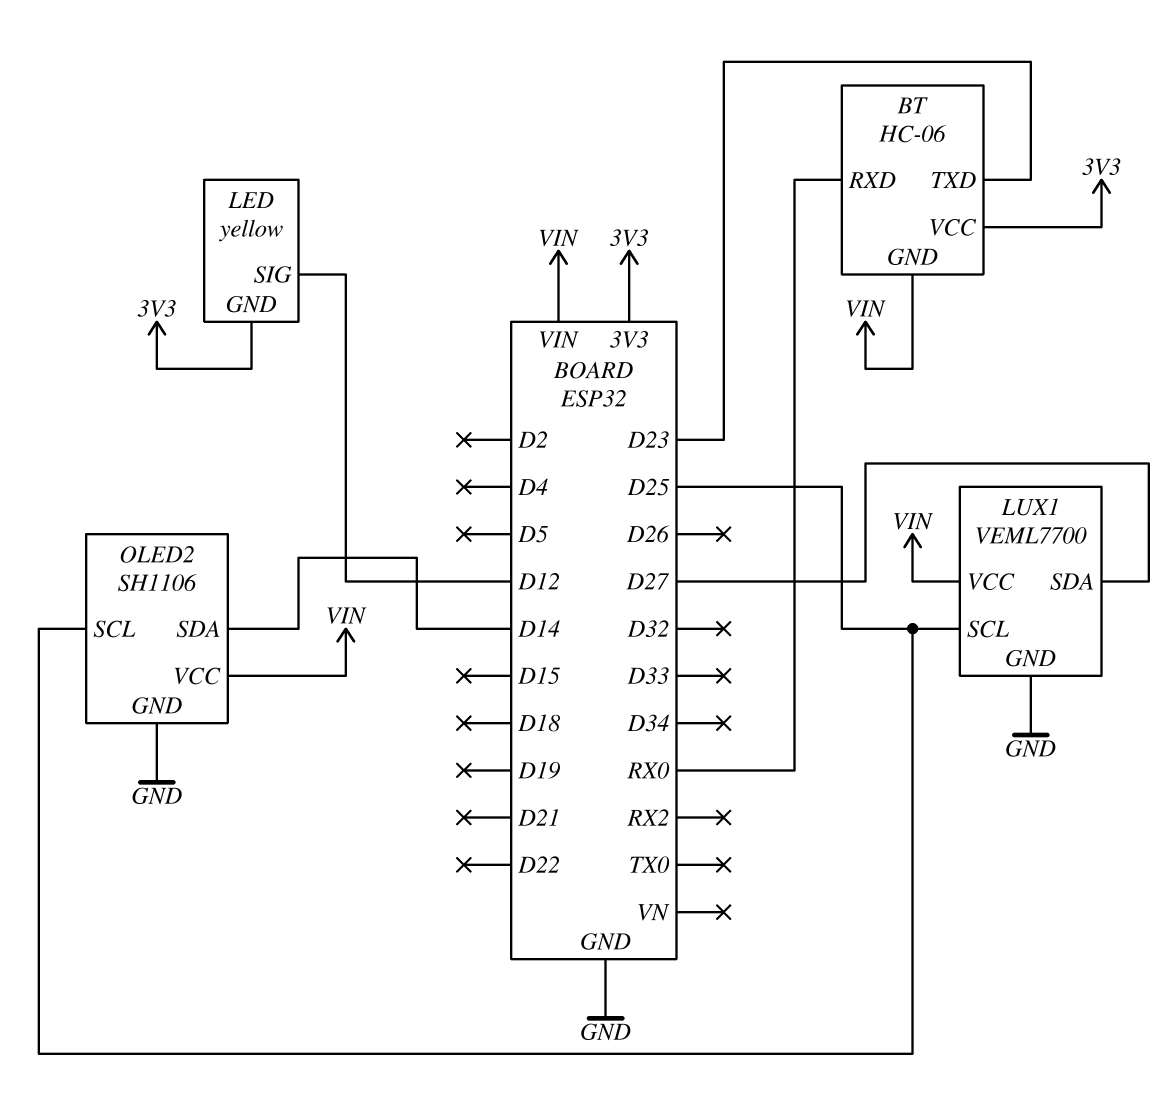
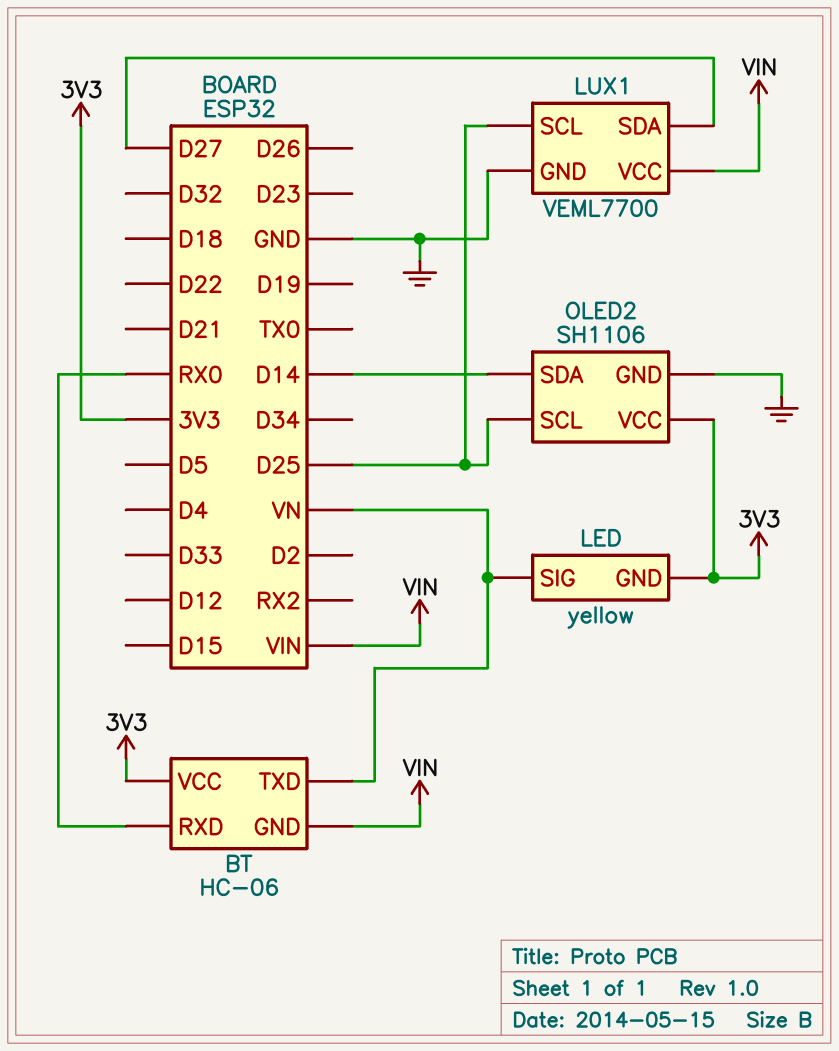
BT pin TXD: D23 -> VN
LED pin SIG: D12 -> VN
OLED2 pin VCC: VIN -> 3V3

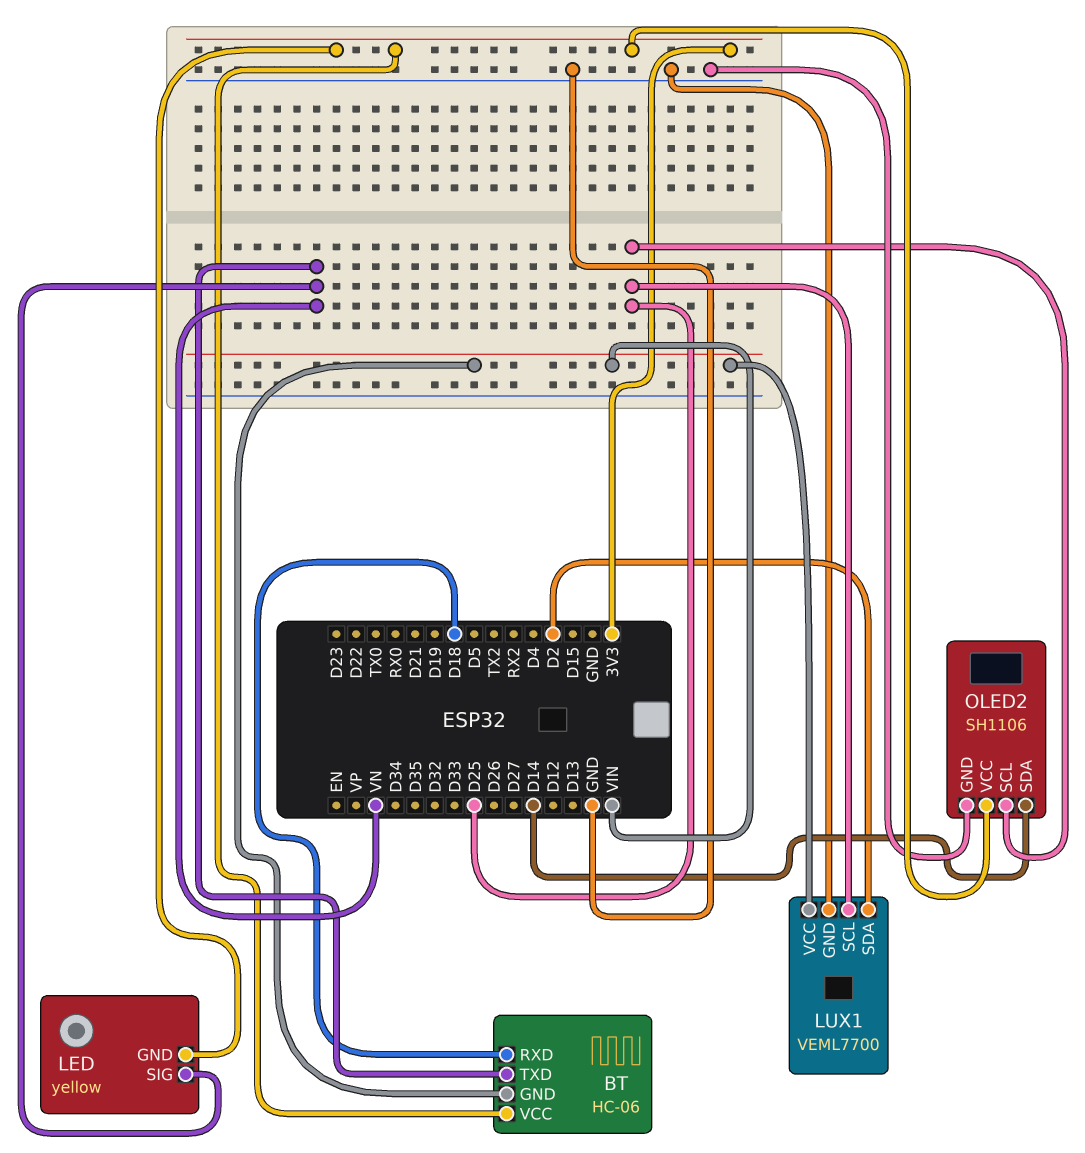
BT pin RXD: RX0 -> D18
LUX1 pin SDA: D27 -> D2

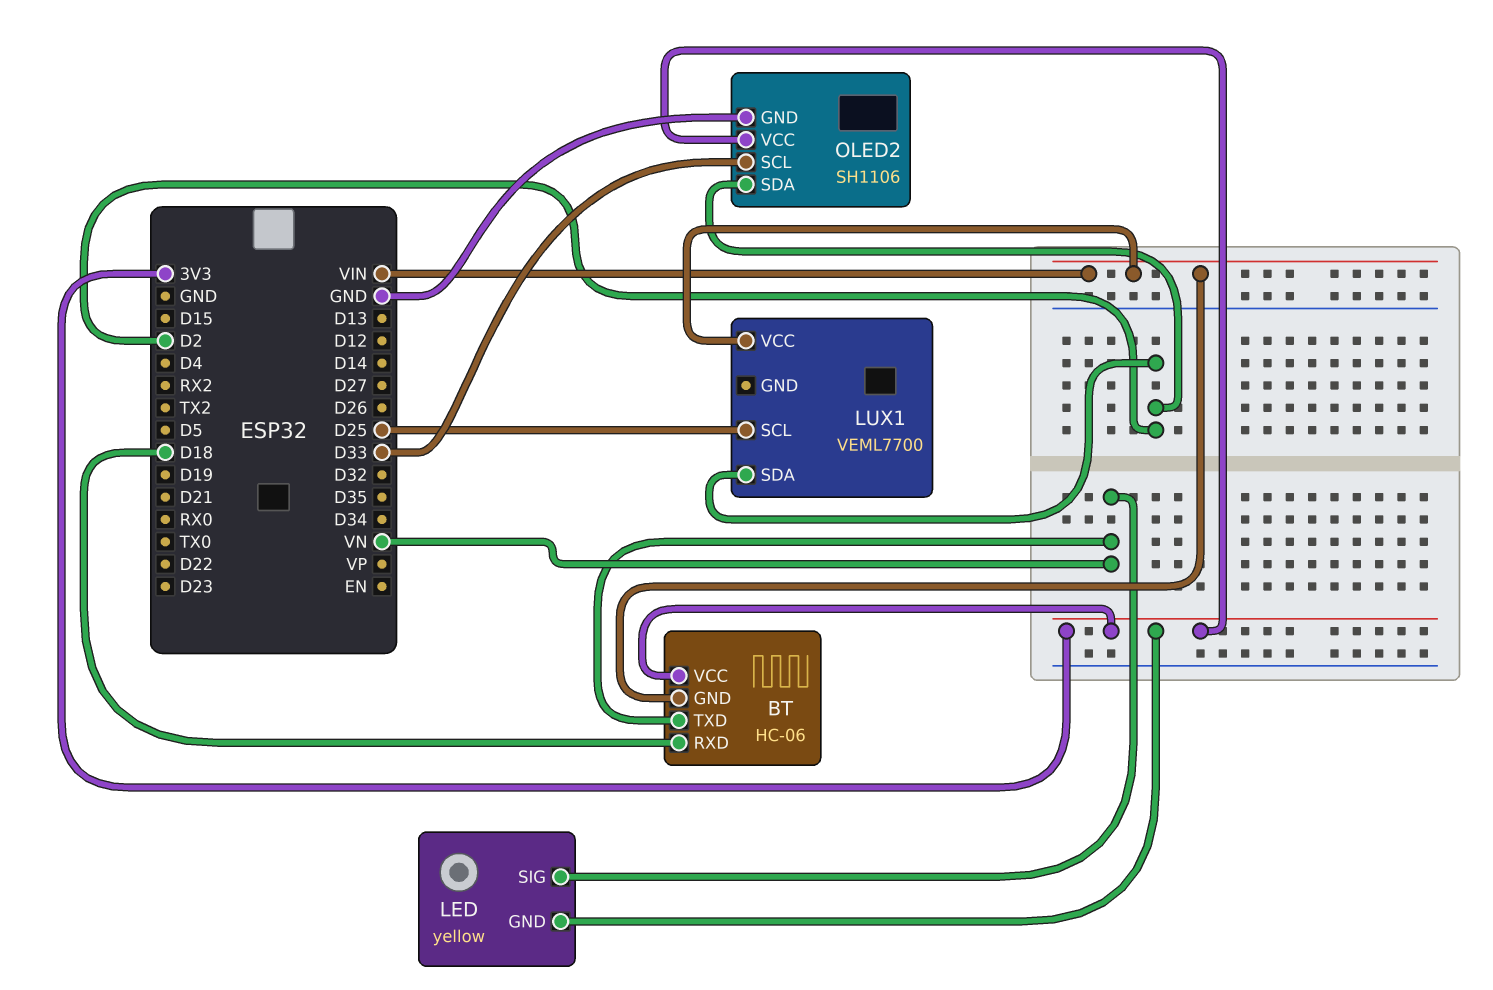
LUX1 pin GND: GND -> none
OLED2 pin SCL: D25 -> D33
OLED2 pin SDA: D14 -> D2

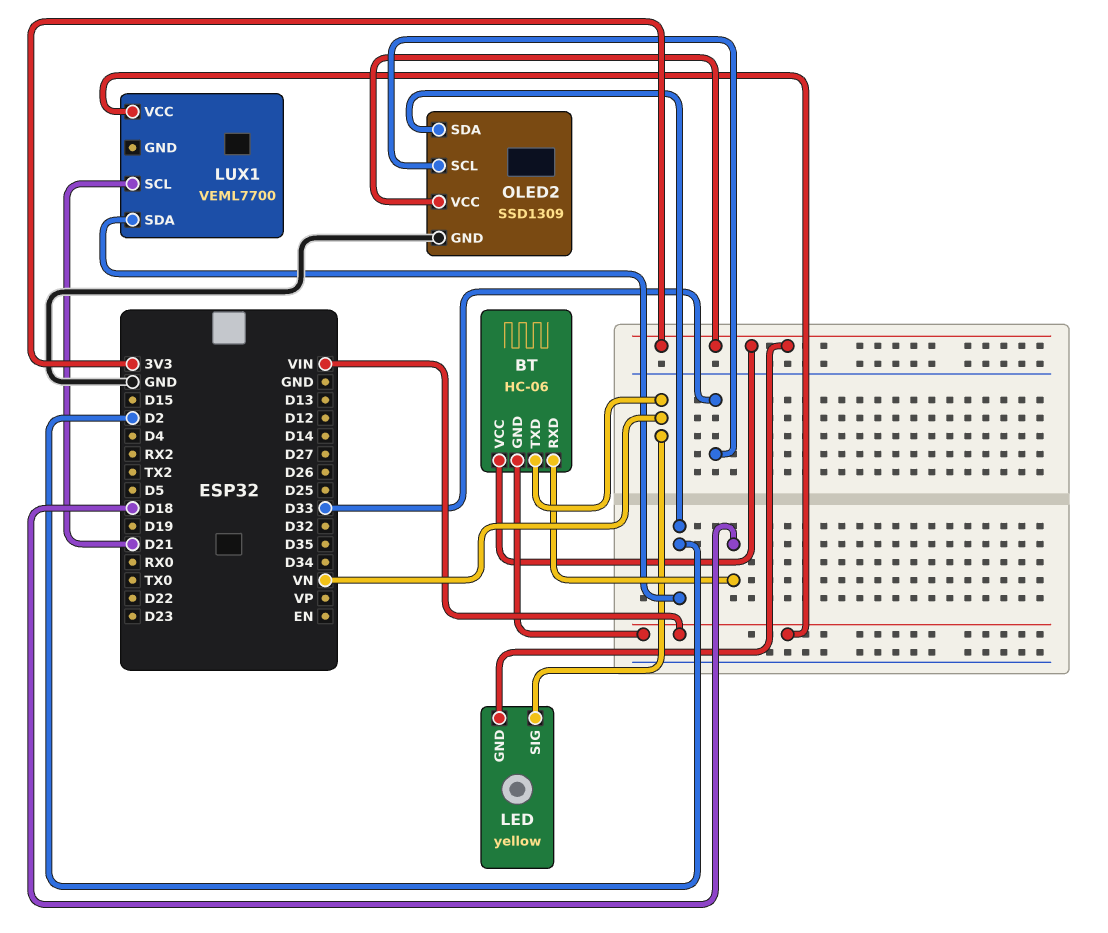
LUX1 pin SCL: D25 -> D21
OLED2: SH1106 -> SSD1309

